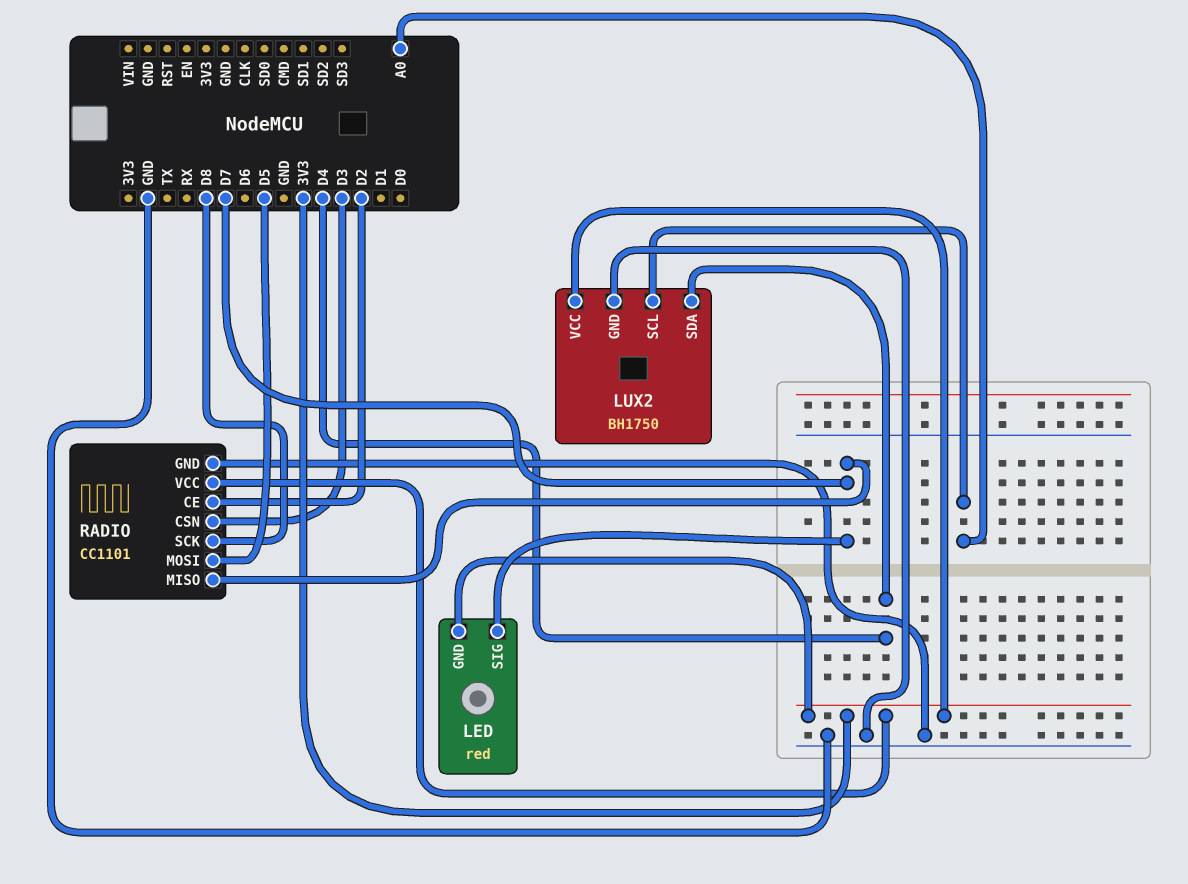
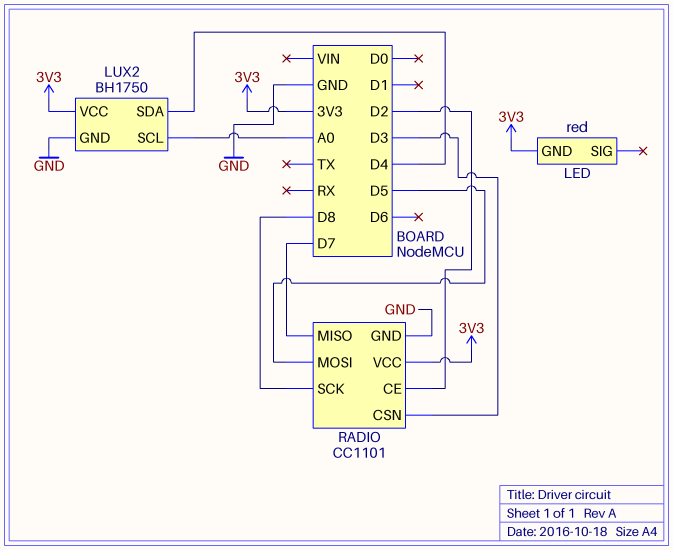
LED pin SIG: D7 -> none

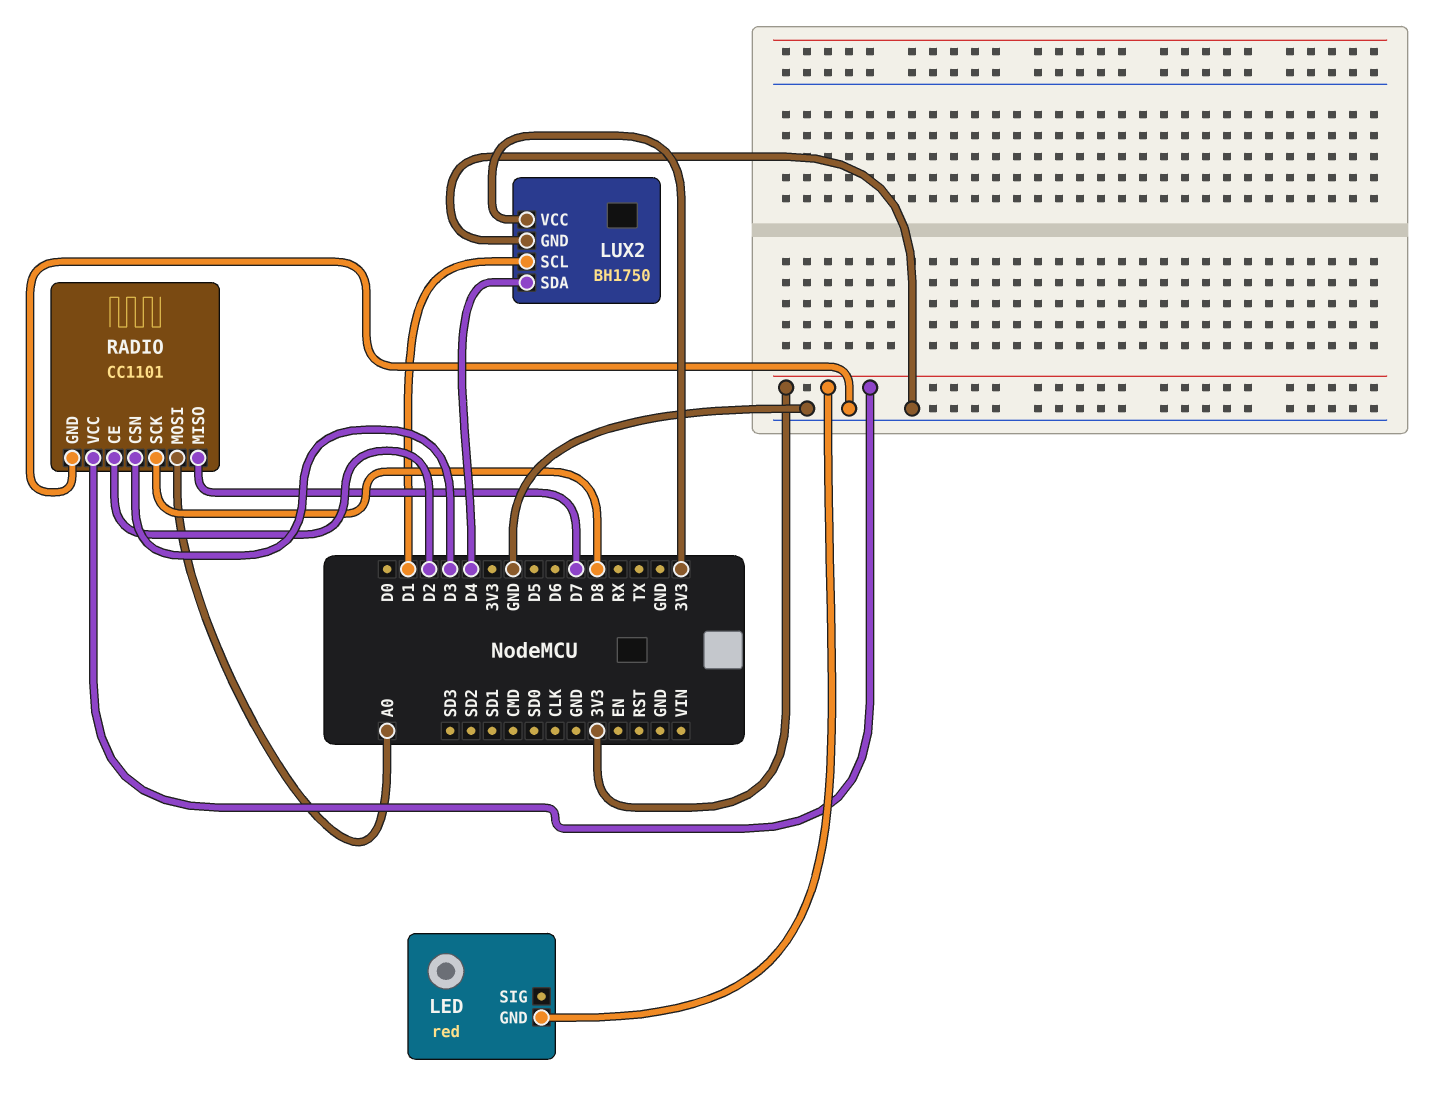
LUX2 pin SCL: A0 -> D1
RADIO pin MOSI: D5 -> A0

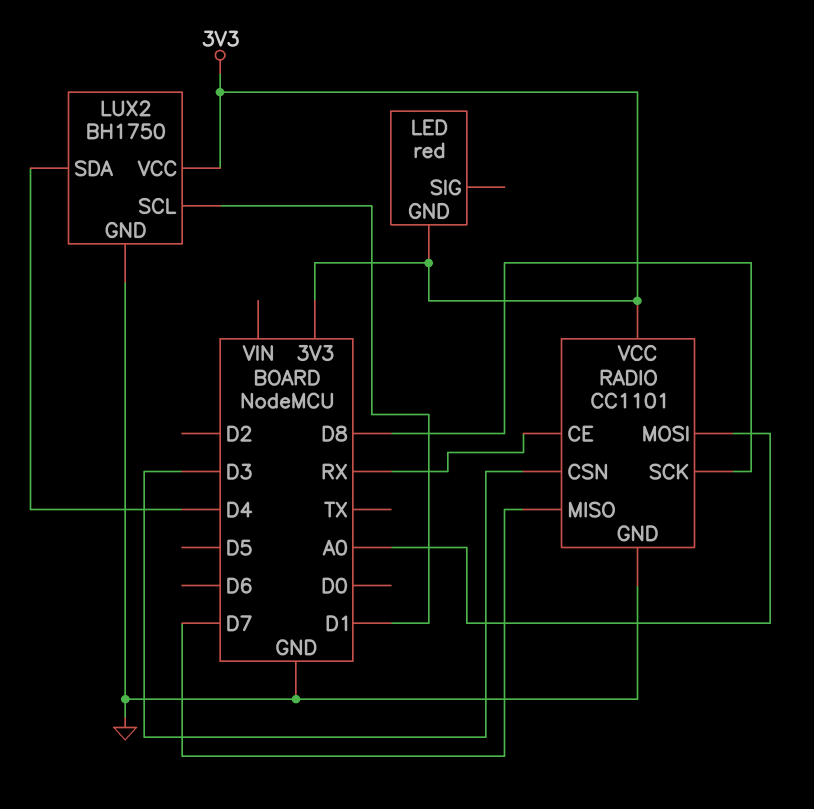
RADIO pin CE: D2 -> RX

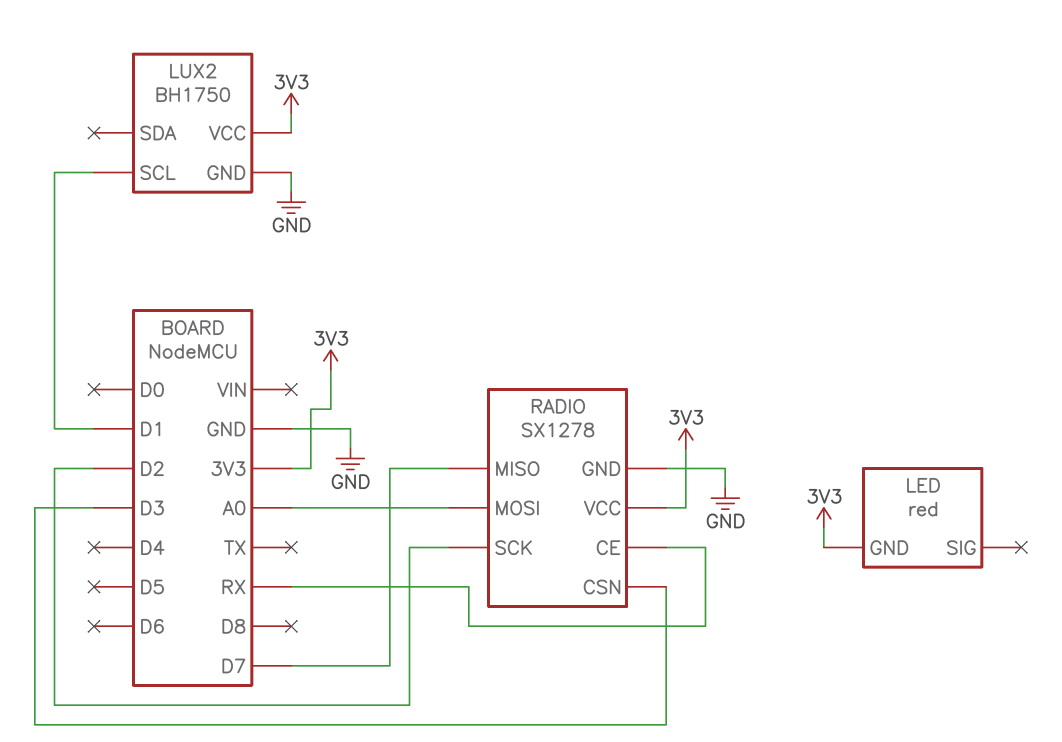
LUX2 pin SDA: D4 -> none
RADIO: CC1101 -> SX1278
RADIO pin SCK: D8 -> D2

